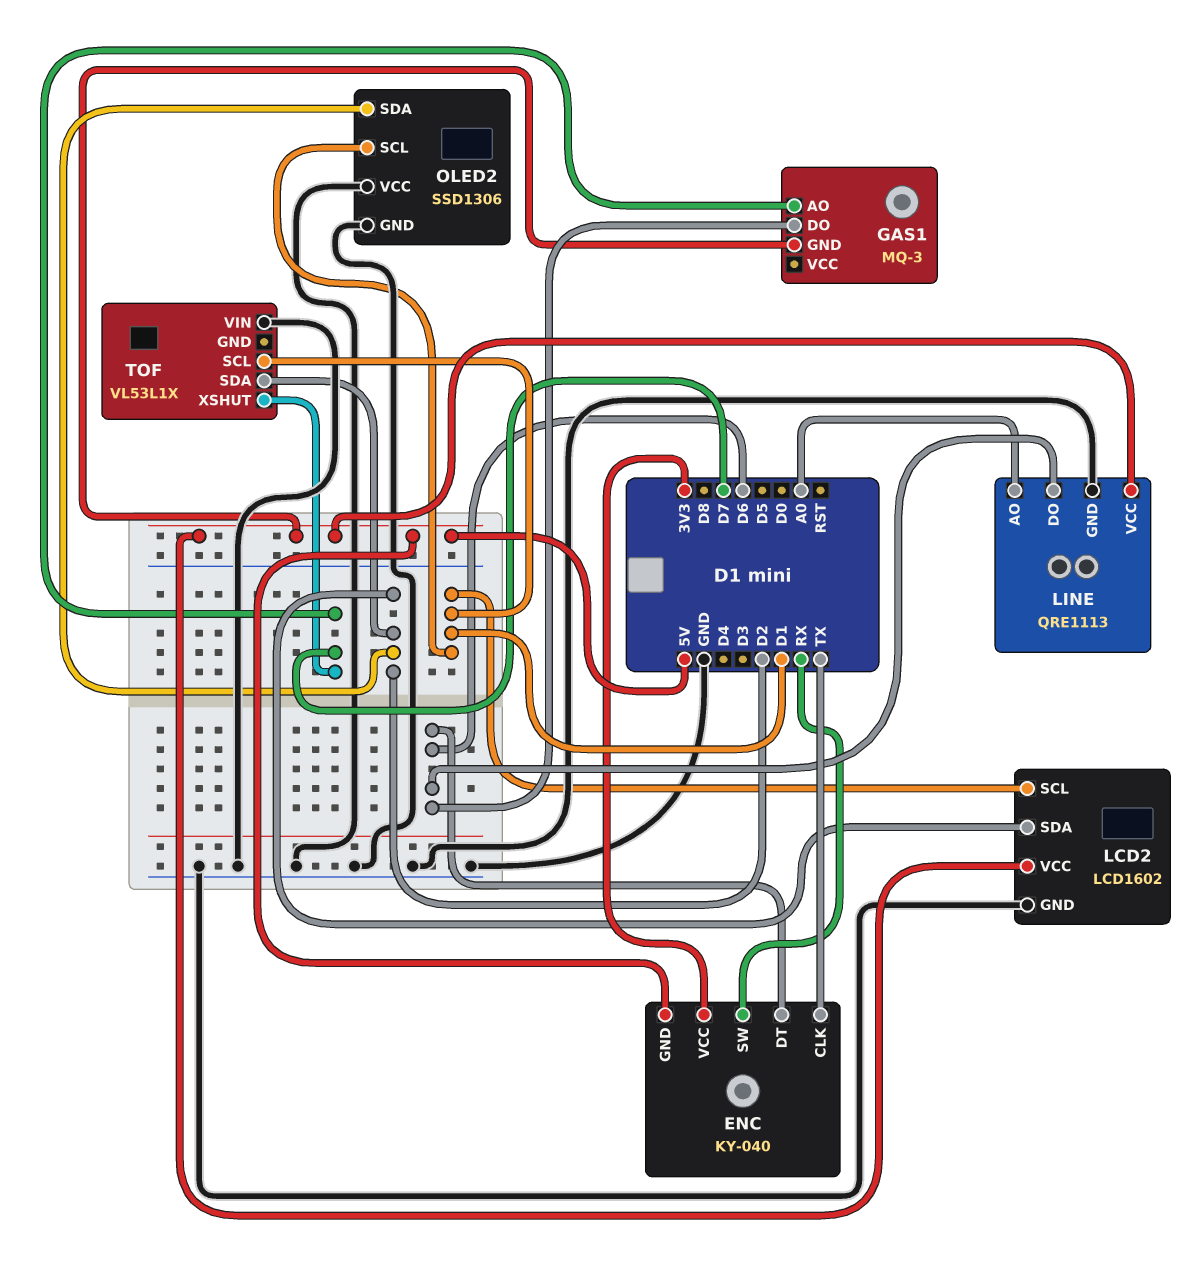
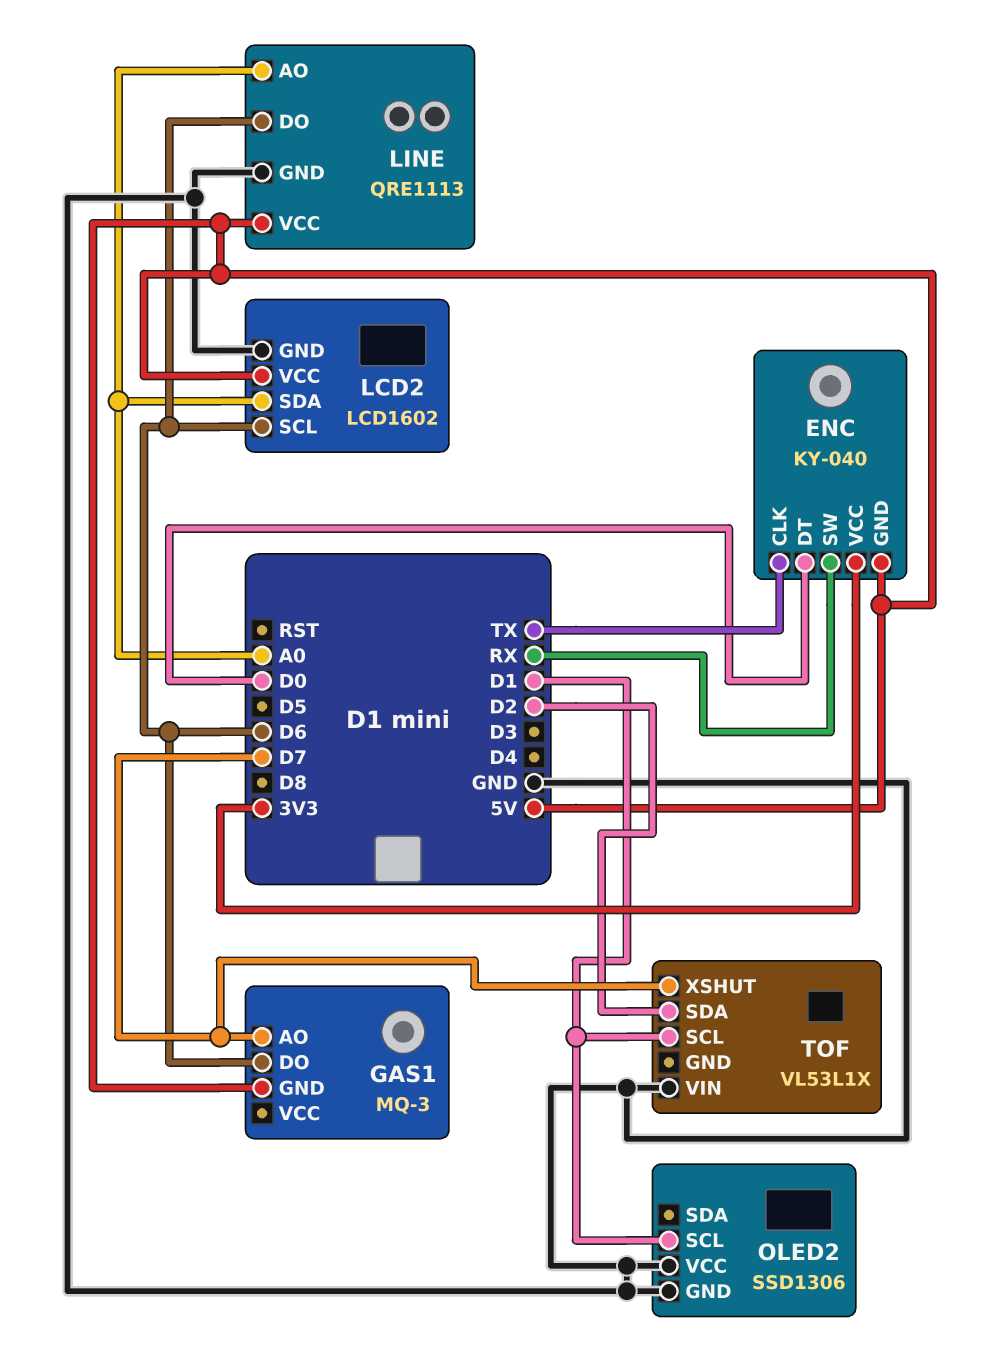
ENC pin DT: D6 -> D0
LCD2 pin SCL: D1 -> D6
LCD2 pin SDA: D2 -> A0
OLED2 pin SDA: D2 -> none

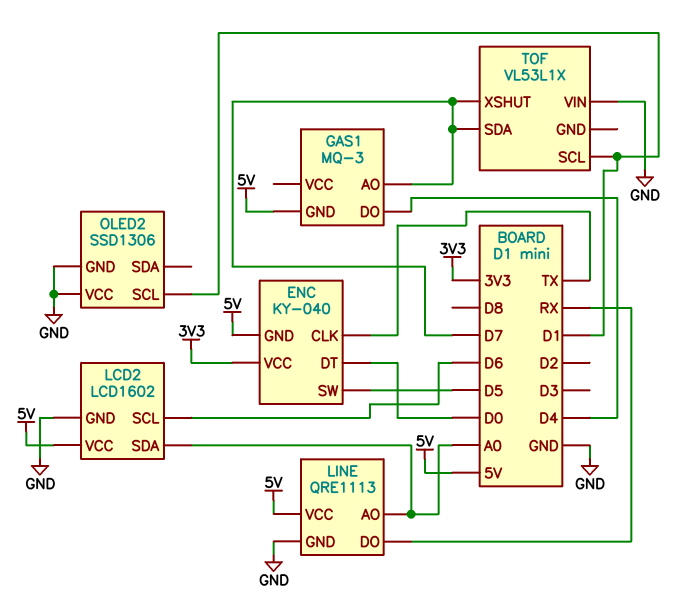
ENC pin SW: RX -> D5
GAS1 pin DO: D6 -> D4
LINE pin DO: D6 -> RX
TOF pin SDA: D2 -> D7

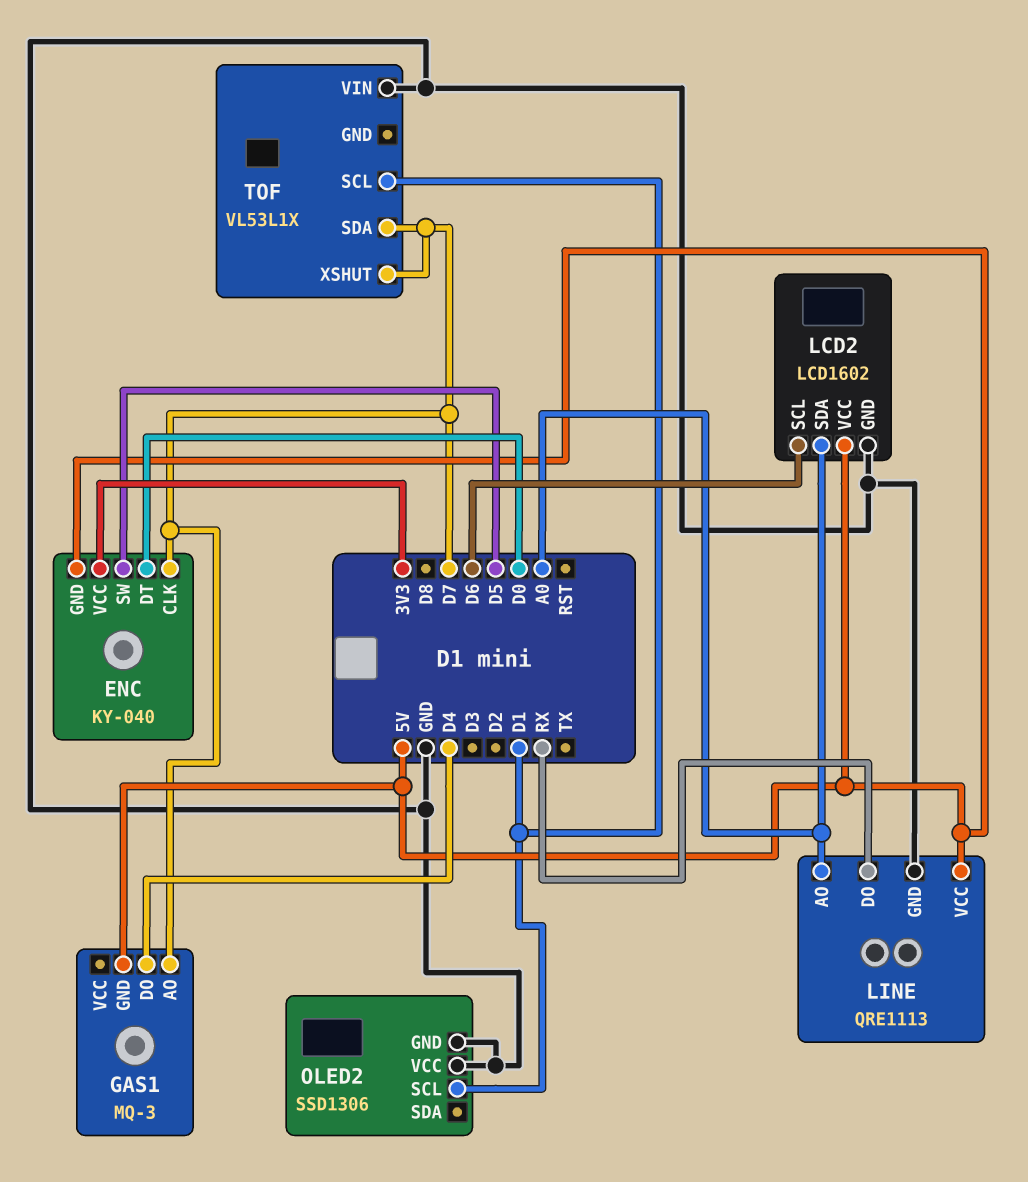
ENC pin CLK: TX -> D7

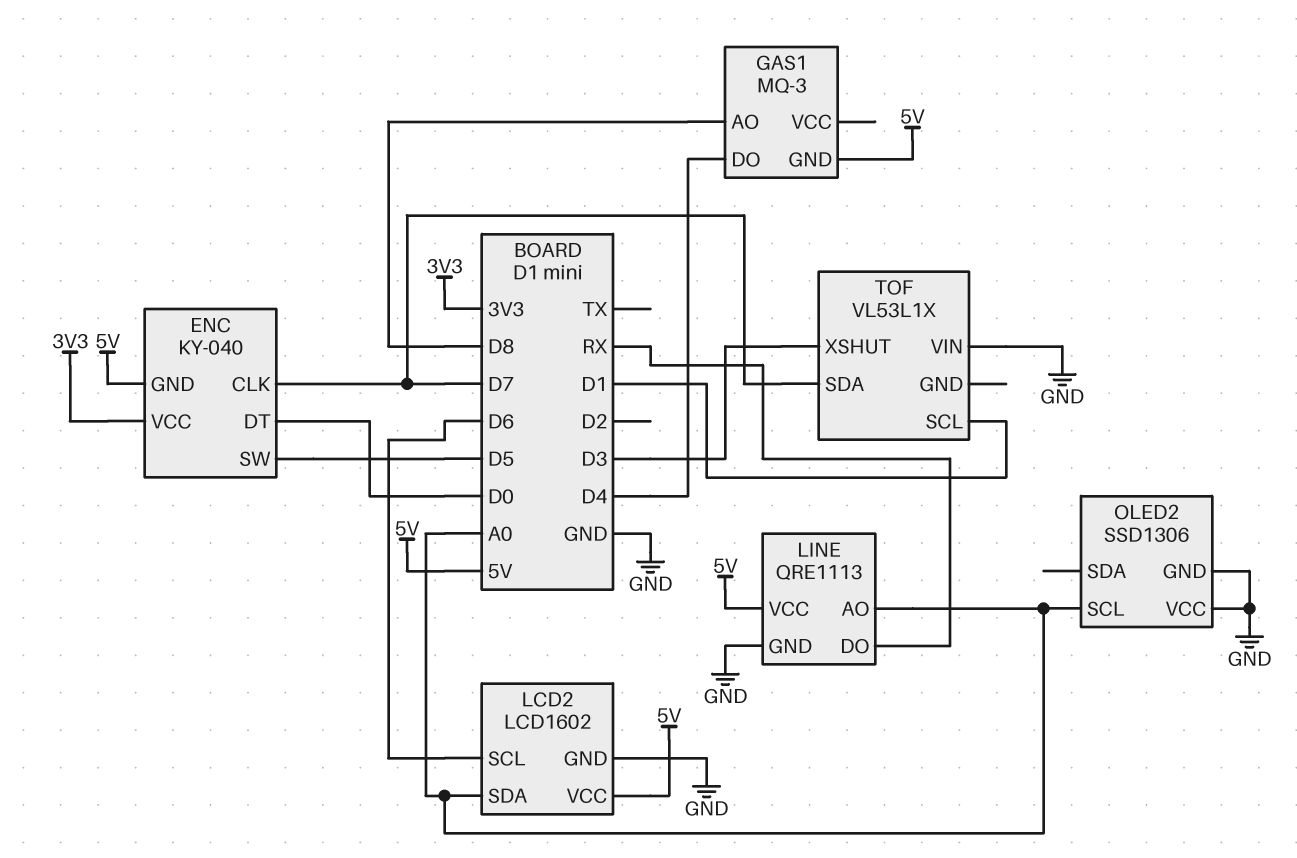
GAS1 pin AO: D7 -> D8
OLED2 pin SCL: D1 -> A0
TOF pin XSHUT: D7 -> D3

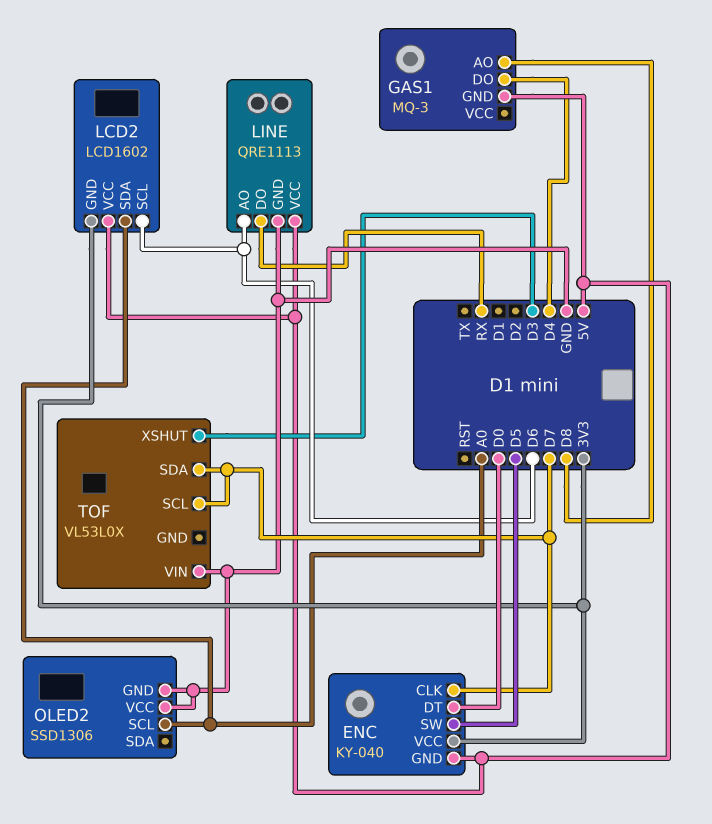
LCD2 pin GND: GND -> 3V3
LINE pin AO: A0 -> D6
TOF: VL53L1X -> VL53L0X
TOF pin SCL: D1 -> D7

